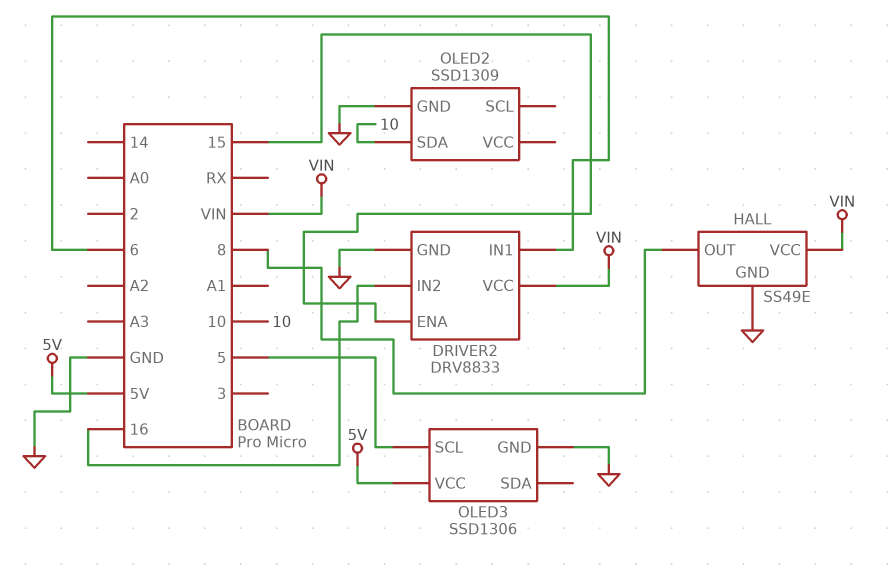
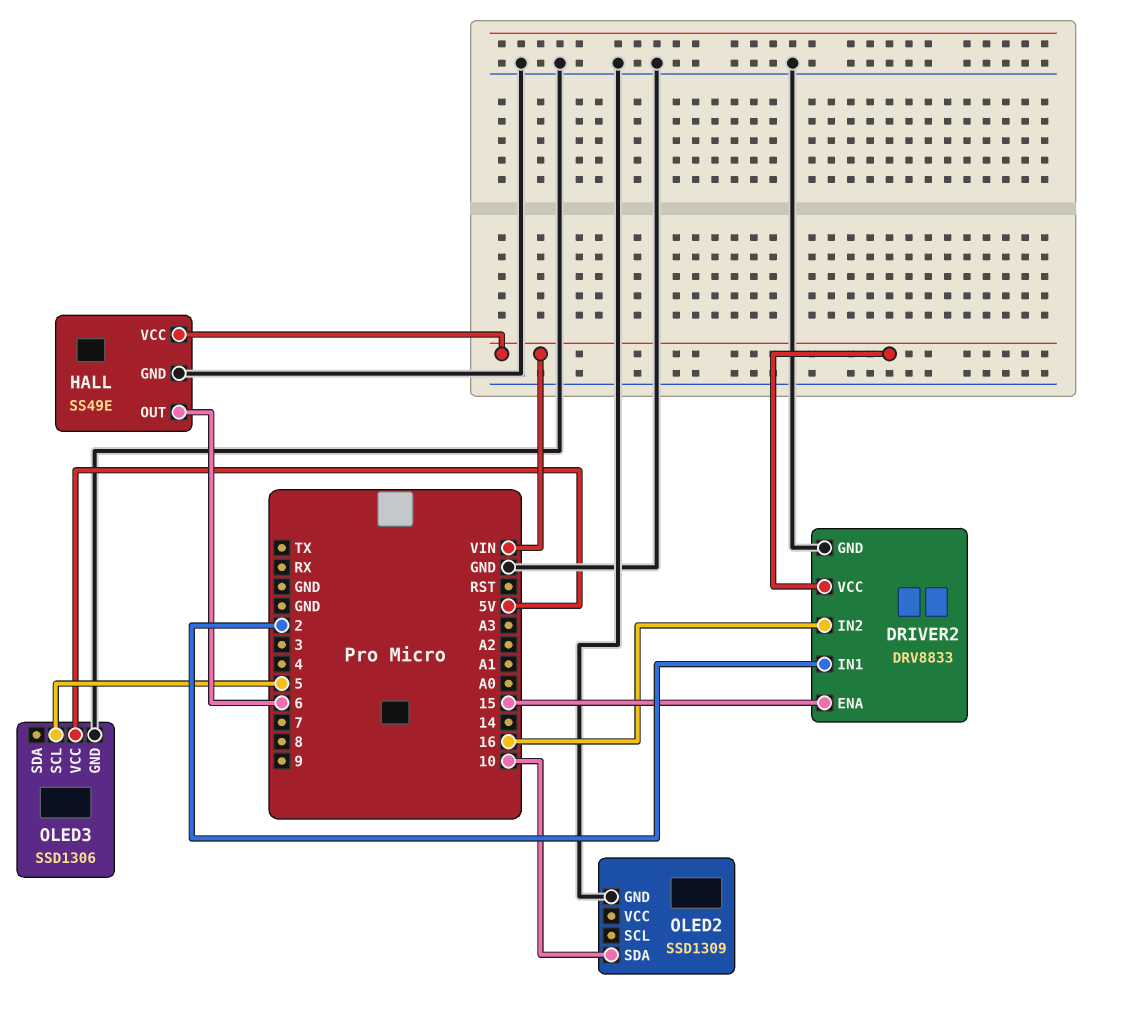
DRIVER2 pin IN1: 6 -> 2
HALL pin OUT: 8 -> 6

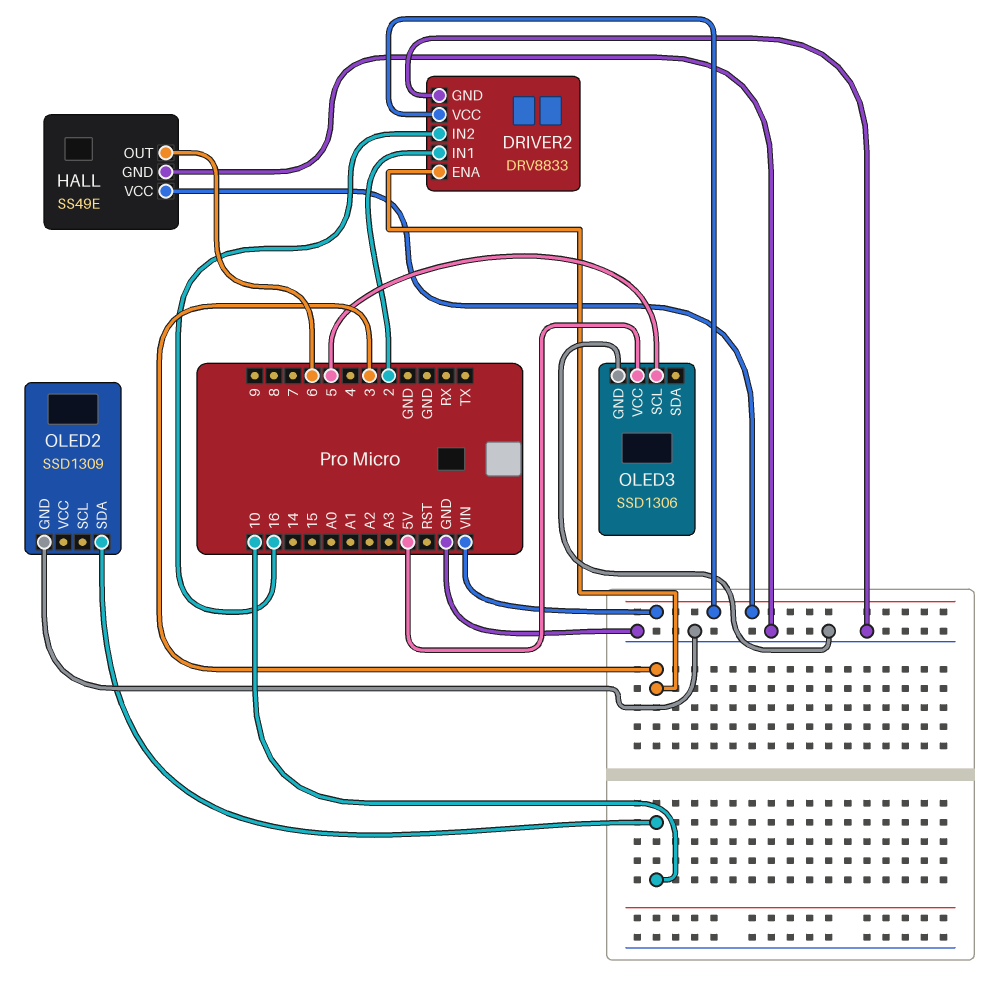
DRIVER2 pin ENA: 15 -> 3

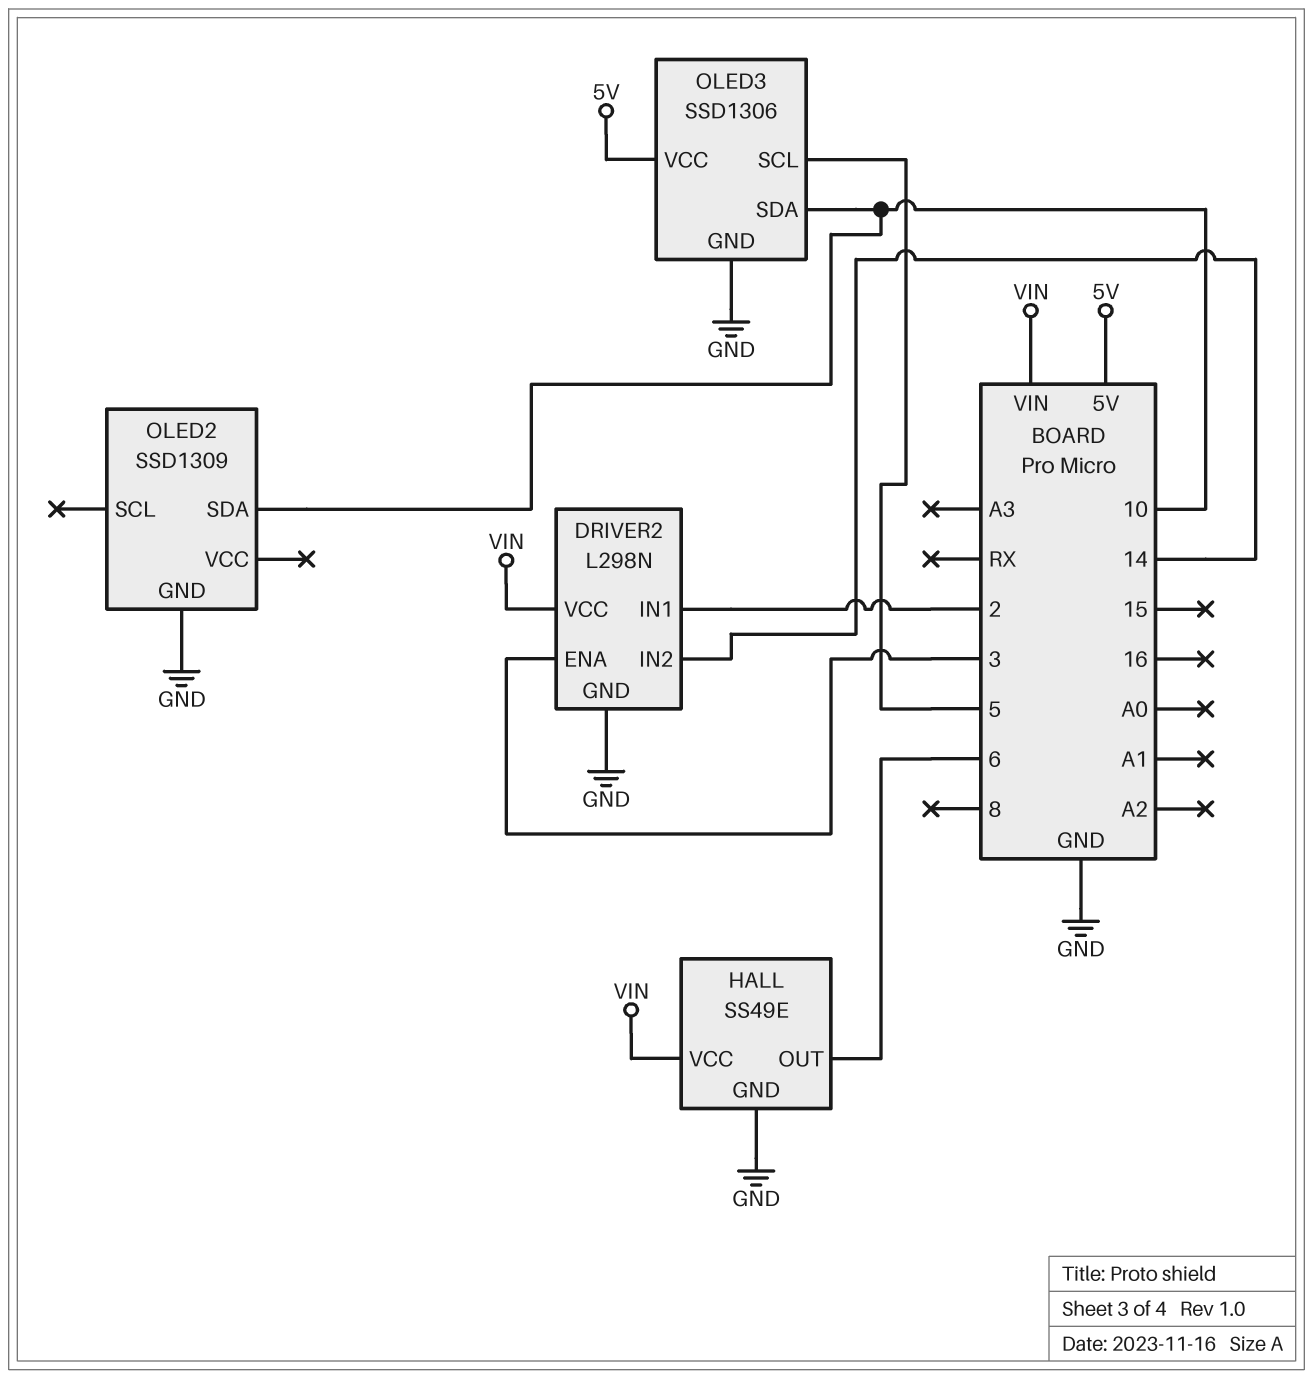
DRIVER2: DRV8833 -> L298N
DRIVER2 pin IN2: 16 -> 14
OLED3 pin SDA: none -> 10

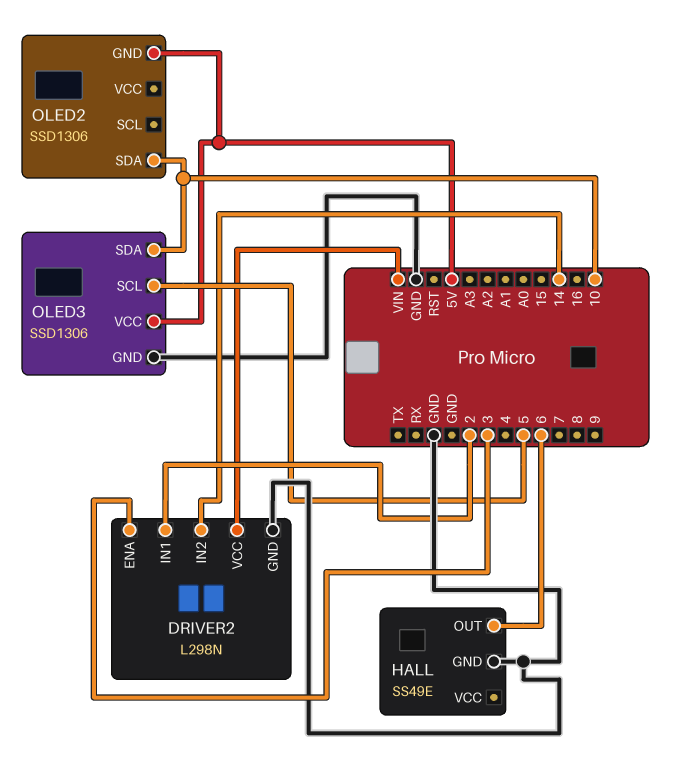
HALL pin VCC: VIN -> none
OLED2: SSD1309 -> SSD1306
OLED2 pin GND: GND -> 5V

